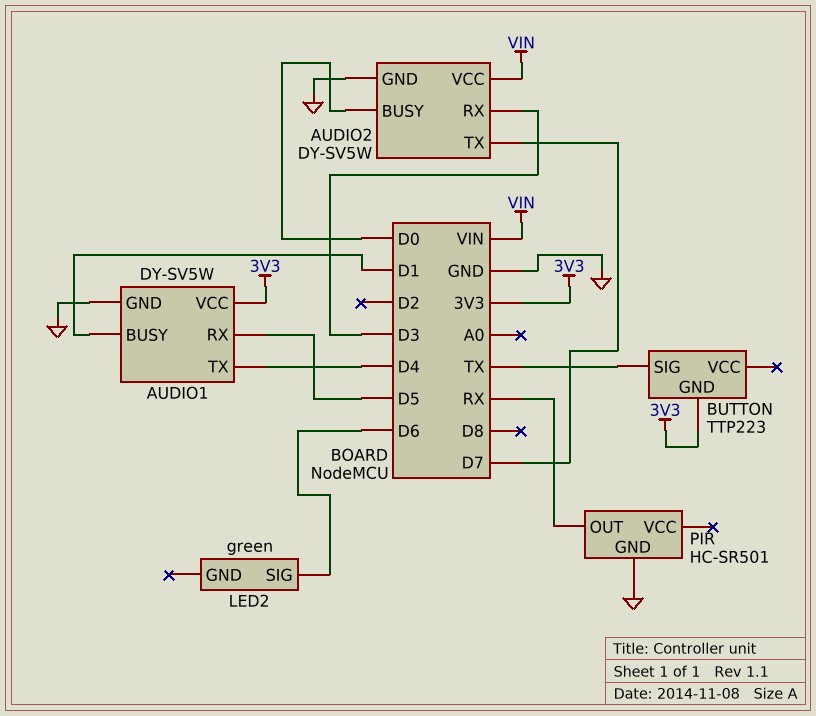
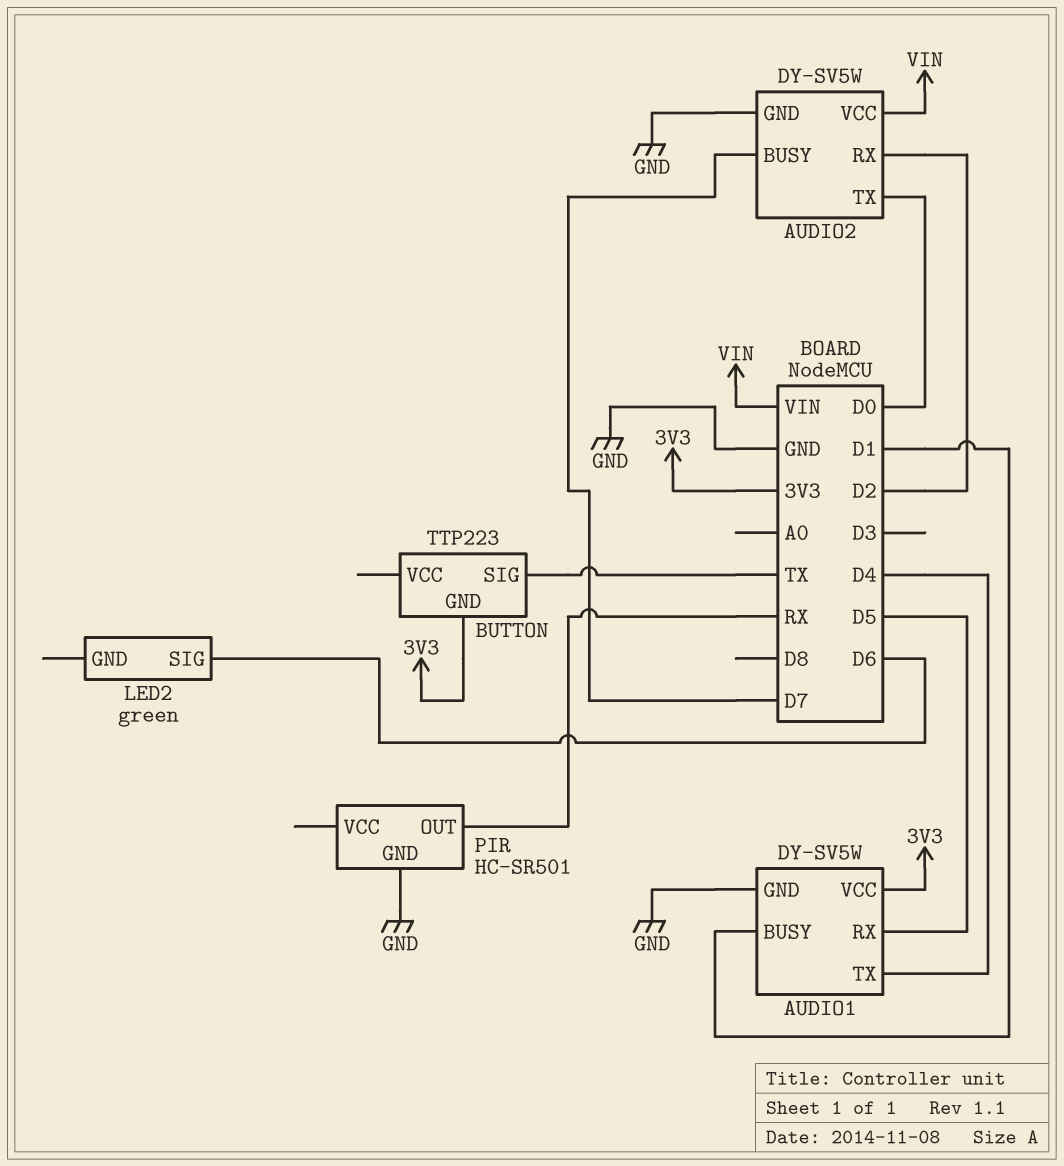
AUDIO2 pin BUSY: D0 -> D7
AUDIO2 pin RX: D3 -> D2
AUDIO2 pin TX: D7 -> D0

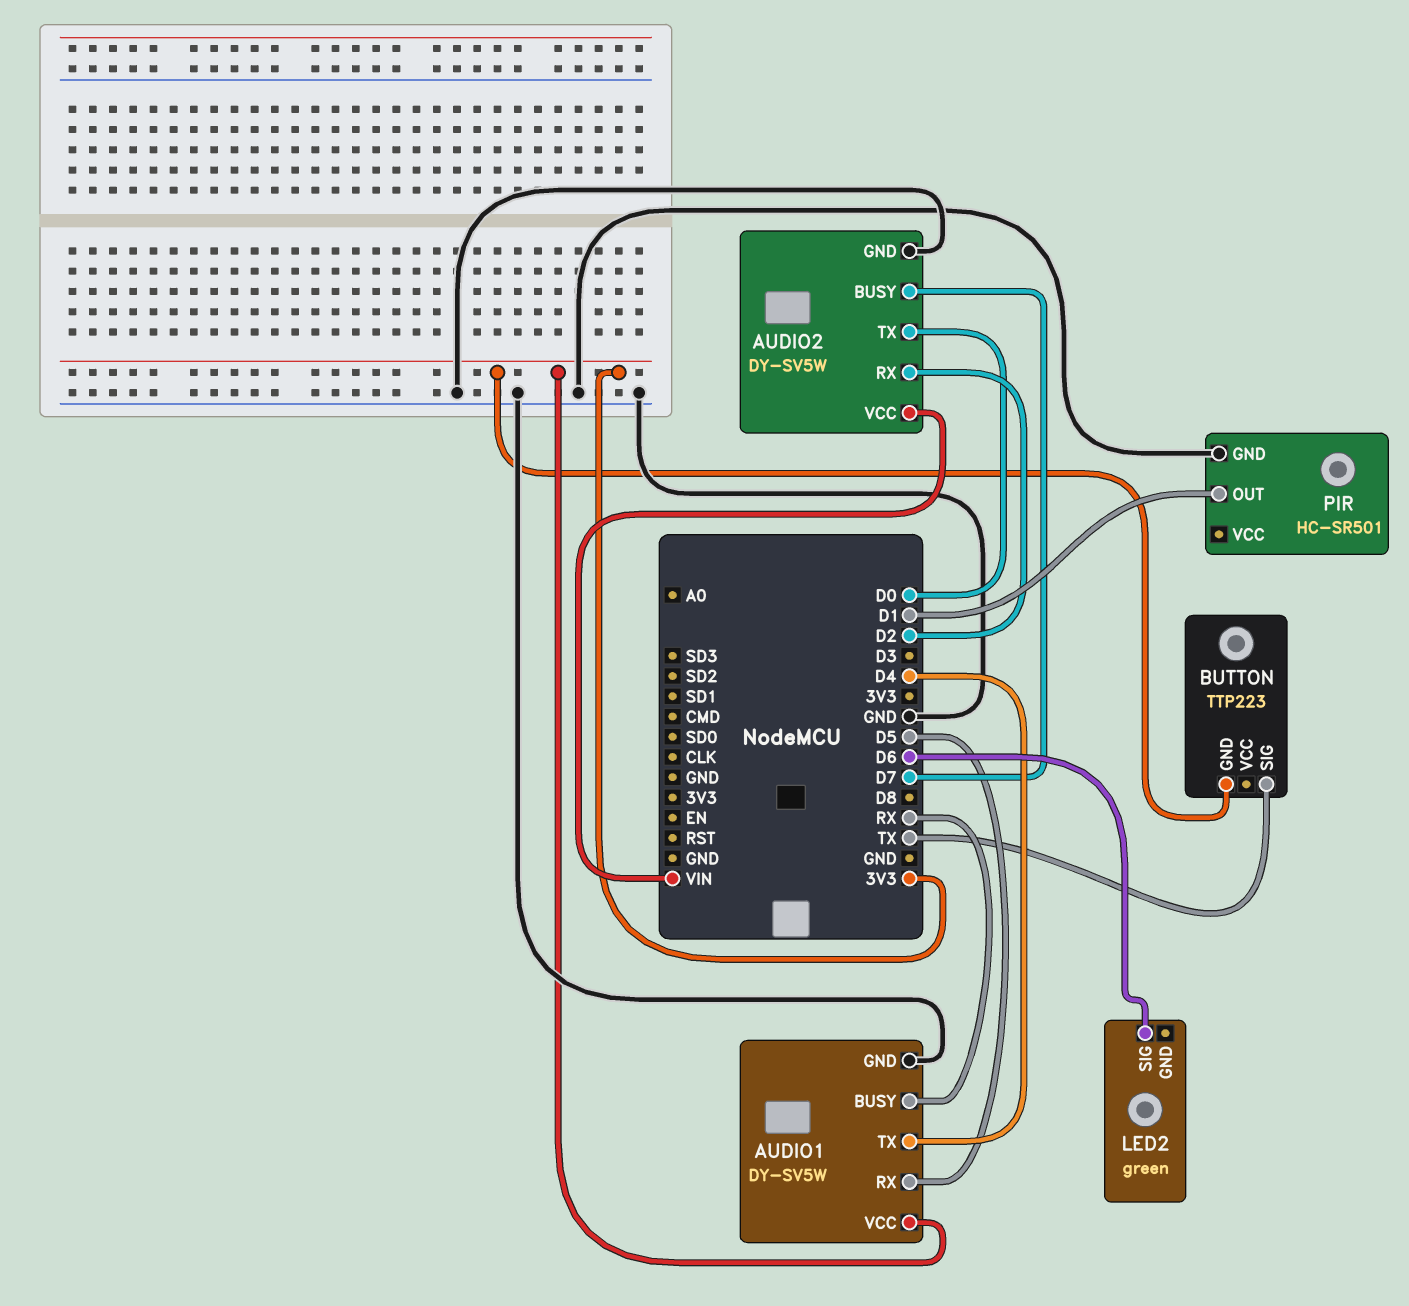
AUDIO1 pin BUSY: D1 -> RX
PIR pin OUT: RX -> D1

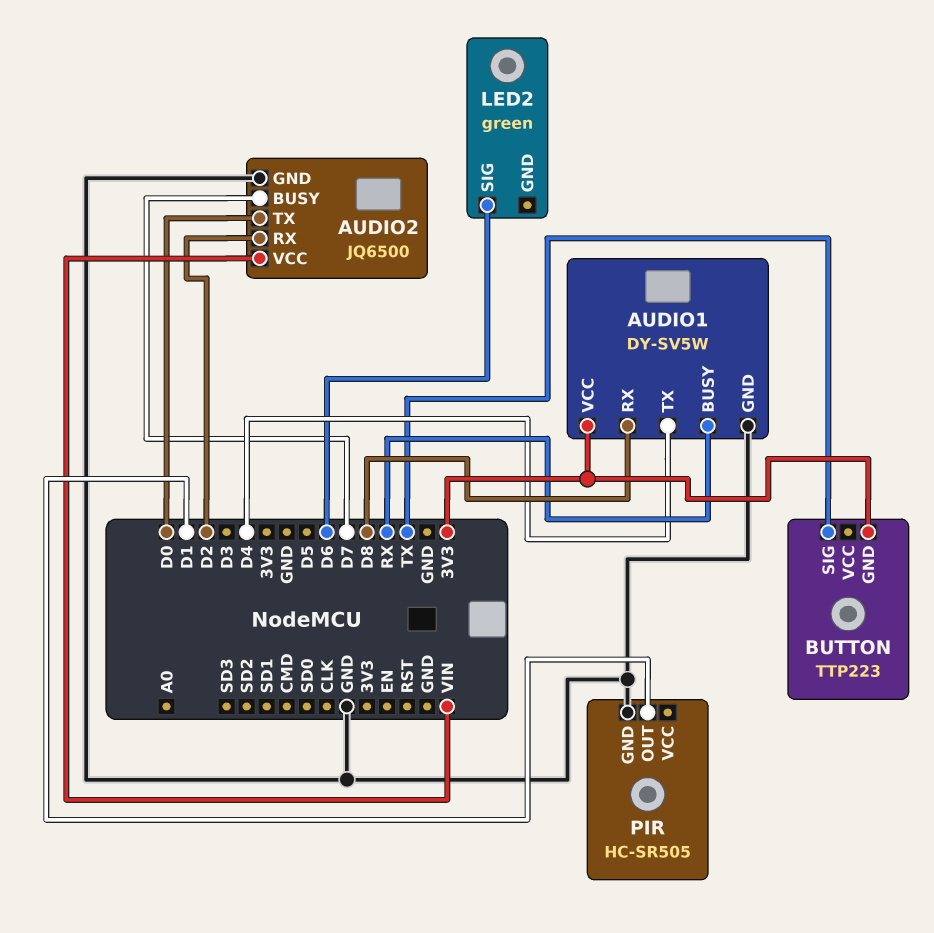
AUDIO1 pin RX: D5 -> D8
AUDIO2: DY-SV5W -> JQ6500
PIR: HC-SR501 -> HC-SR505

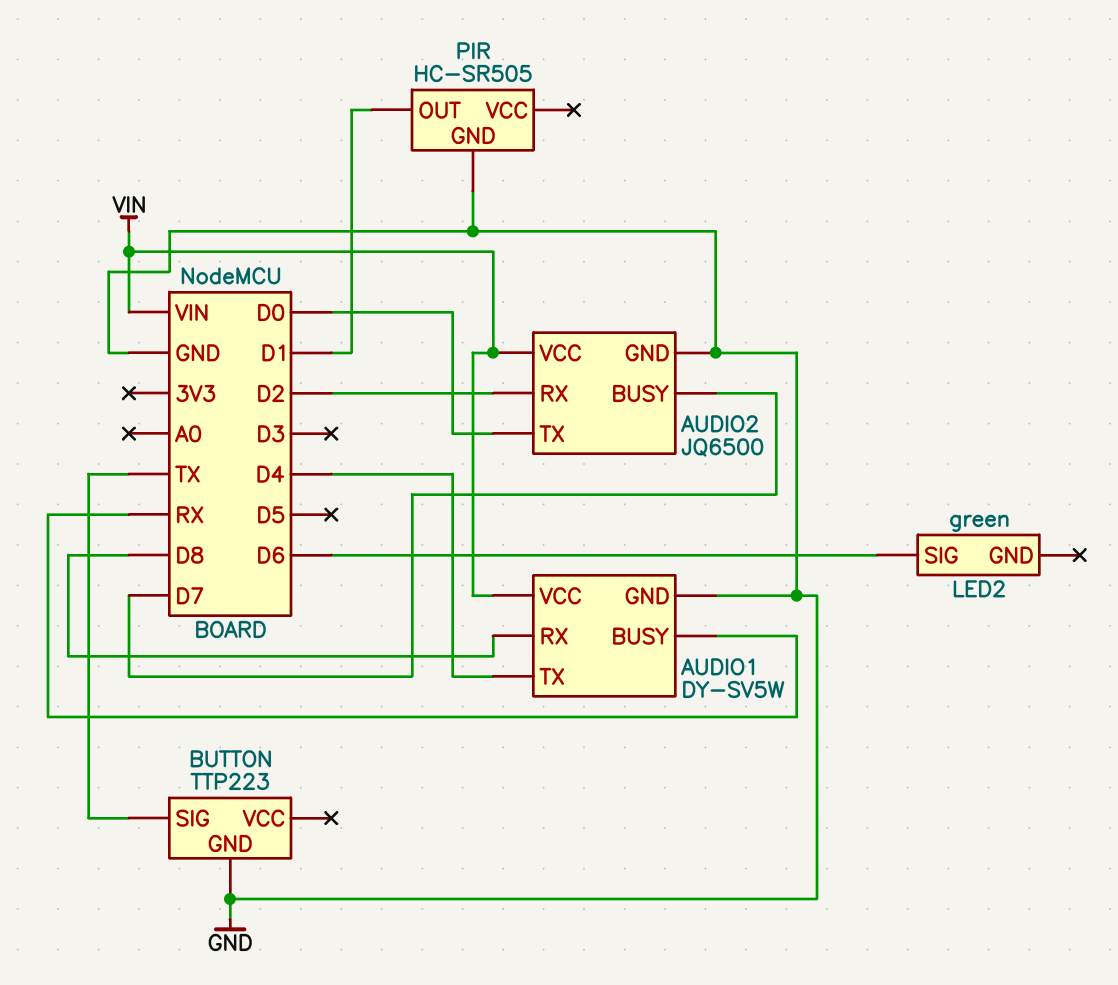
AUDIO1 pin VCC: 3V3 -> VIN
BUTTON pin GND: 3V3 -> GND

